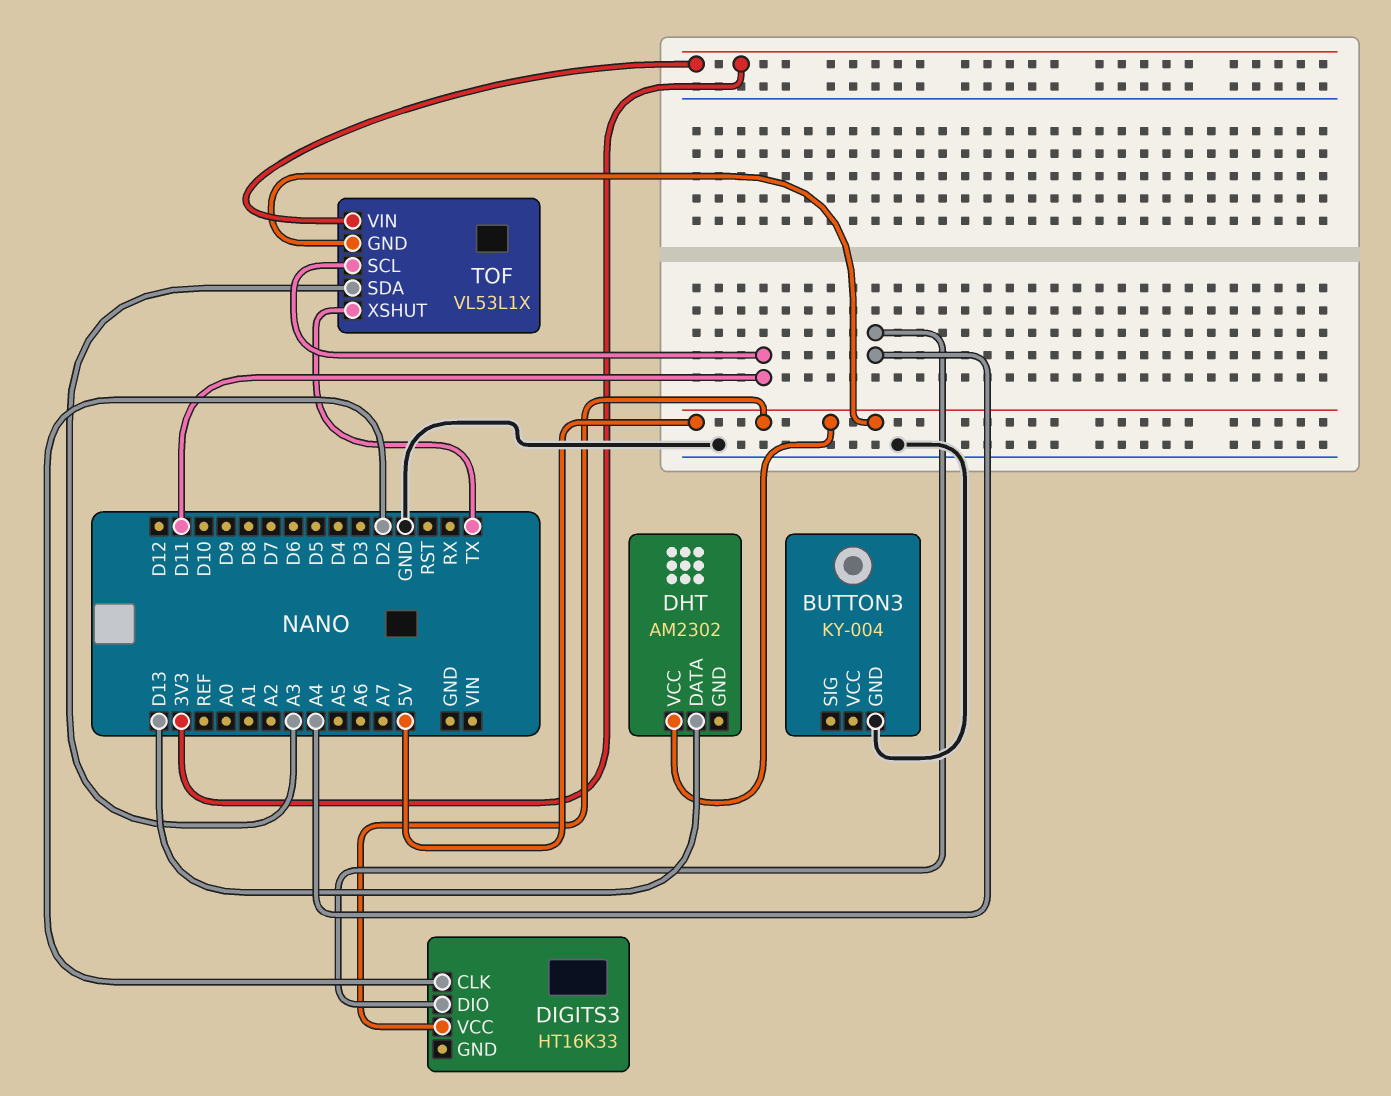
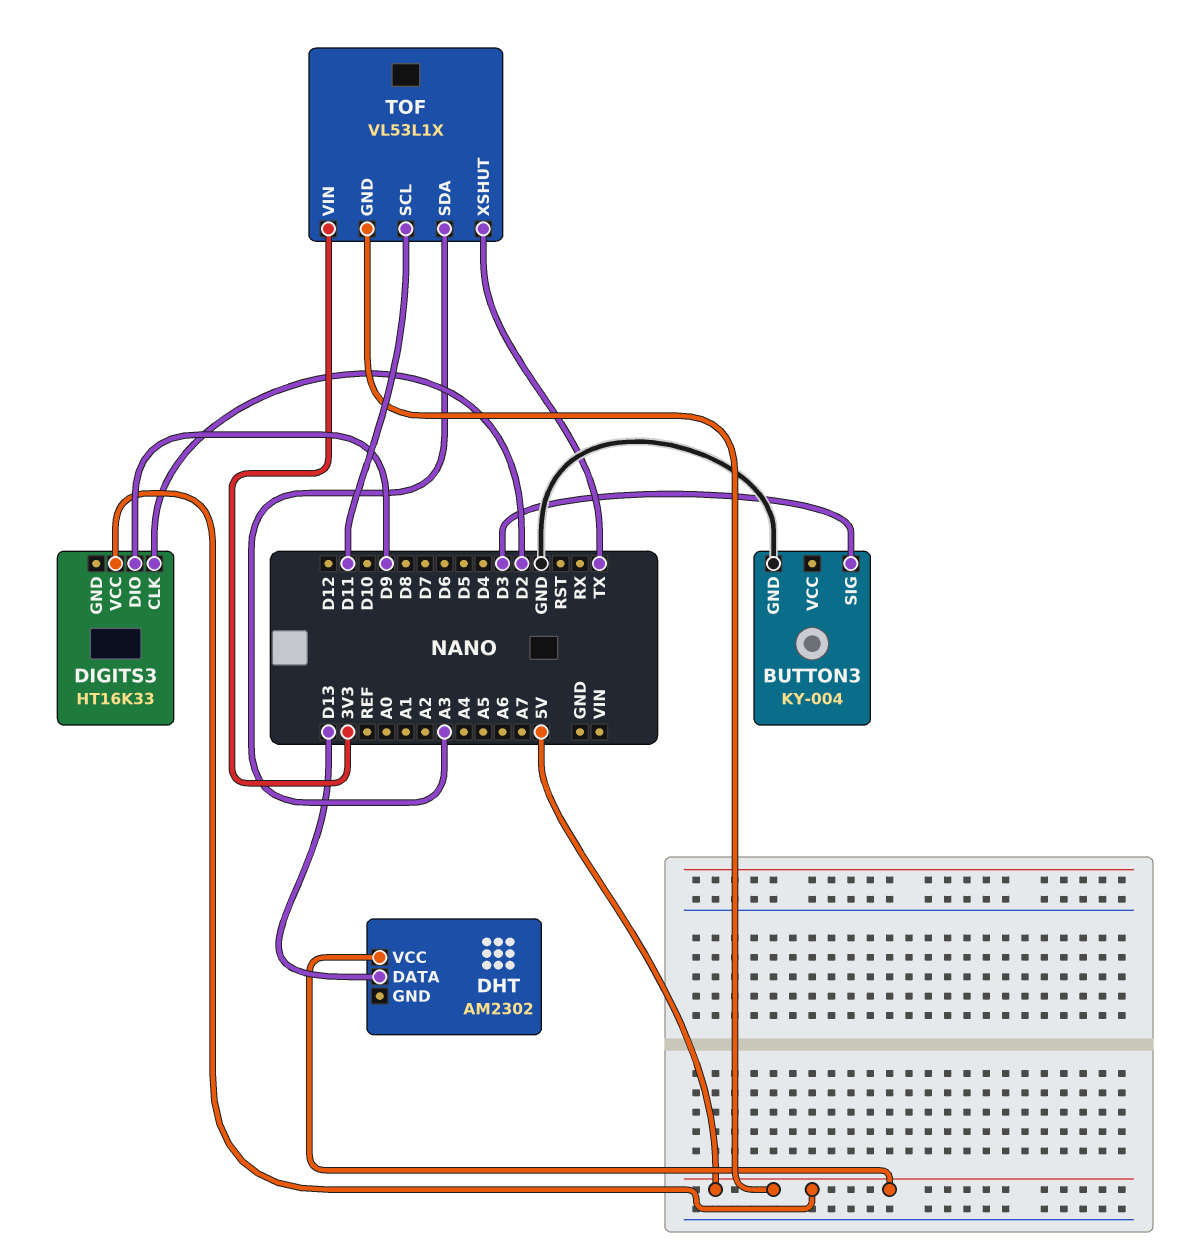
BUTTON3 pin SIG: none -> D3
DIGITS3 pin DIO: A4 -> D9

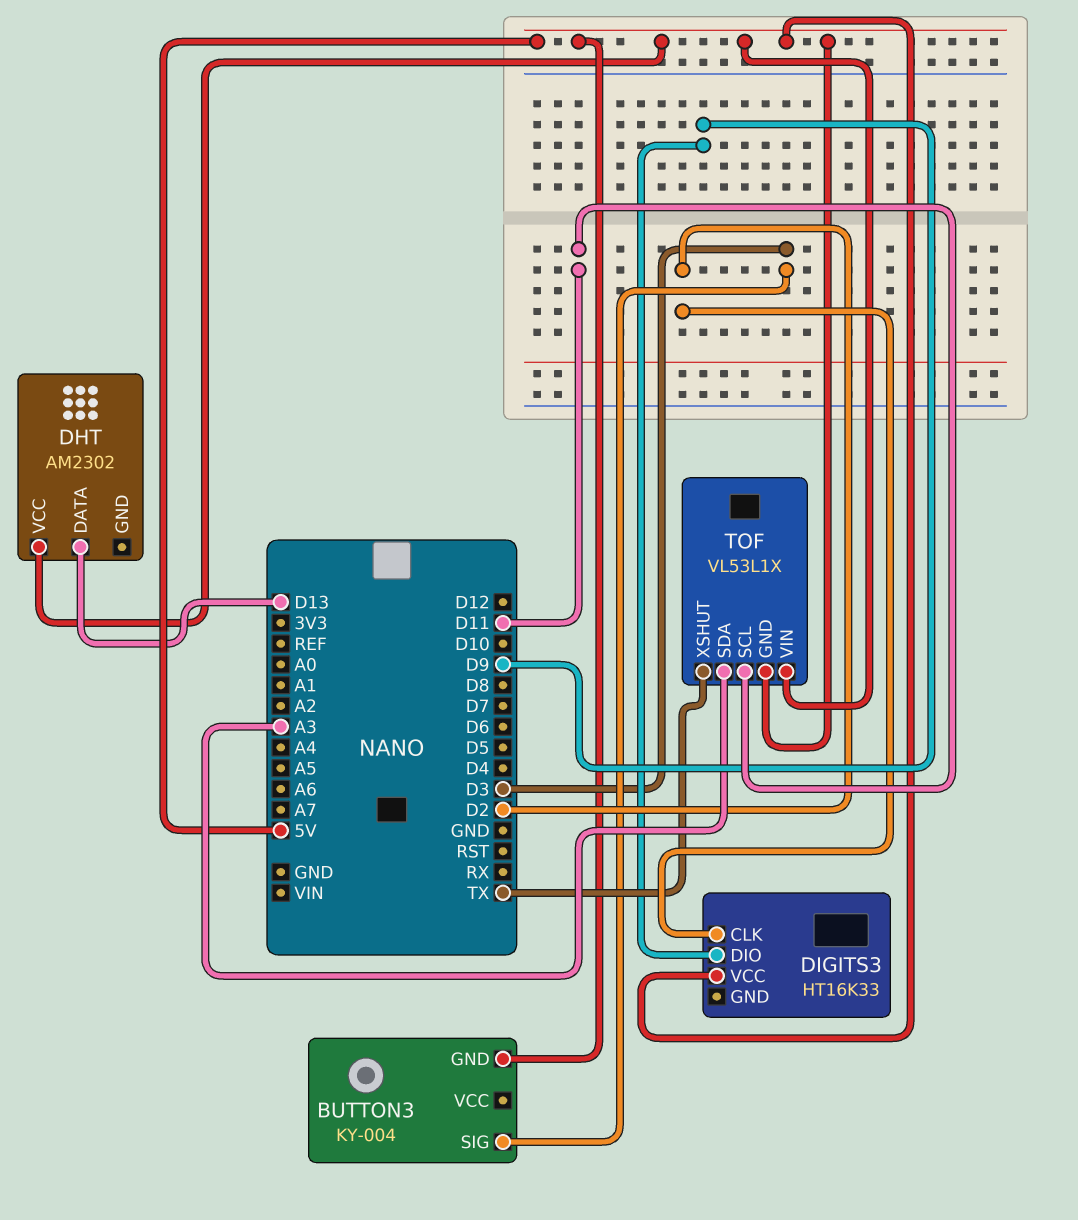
BUTTON3 pin GND: GND -> 5V
TOF pin VIN: 3V3 -> 5V

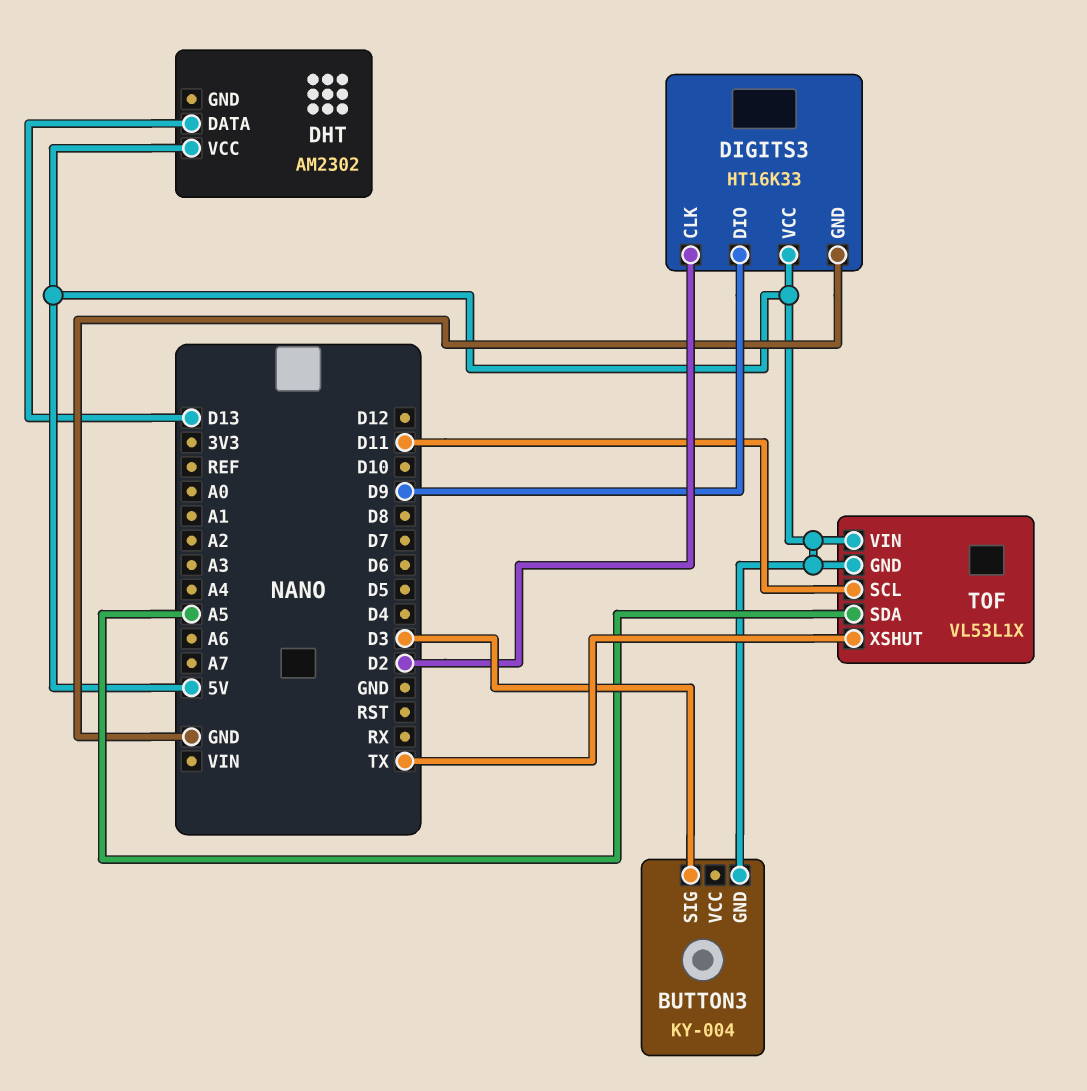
DIGITS3 pin GND: none -> GND
TOF pin SDA: A3 -> A5

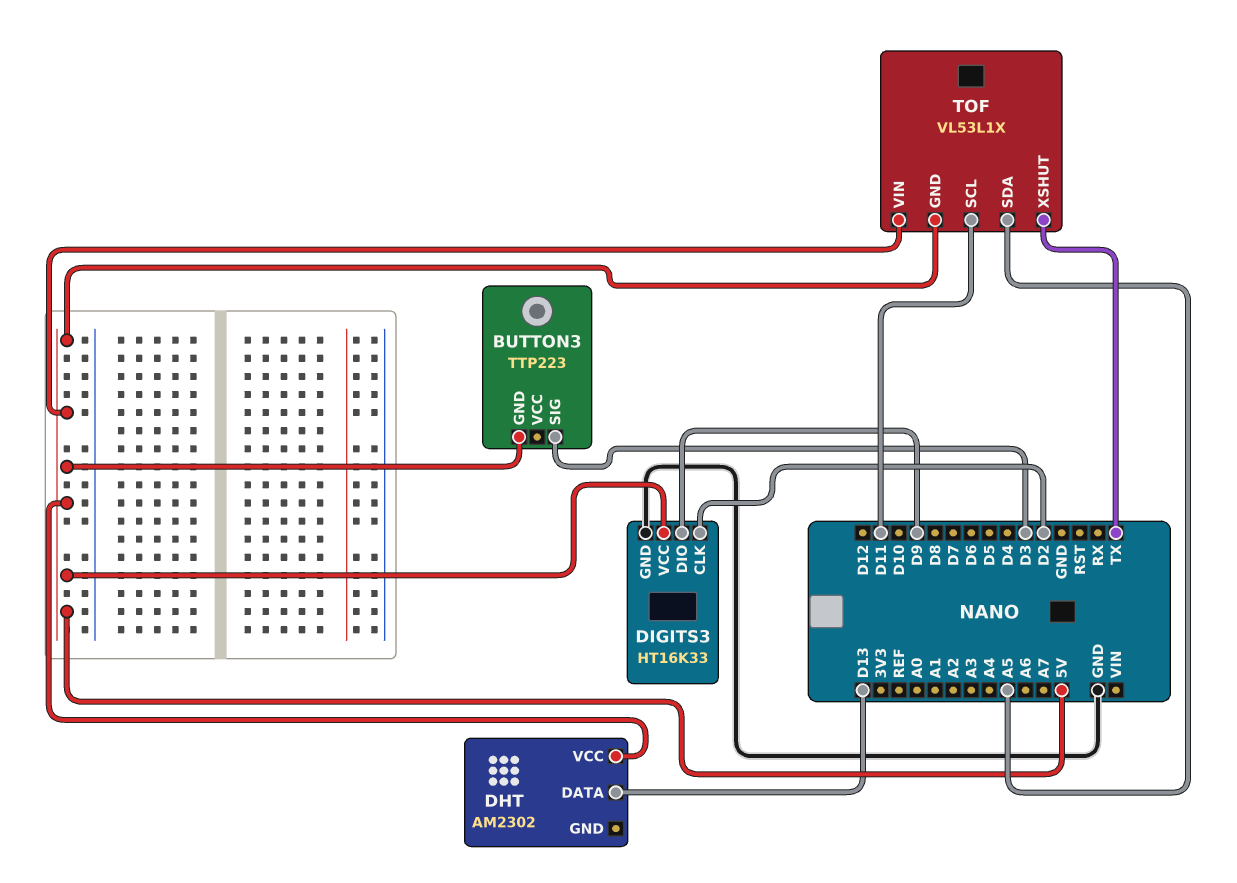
BUTTON3: KY-004 -> TTP223

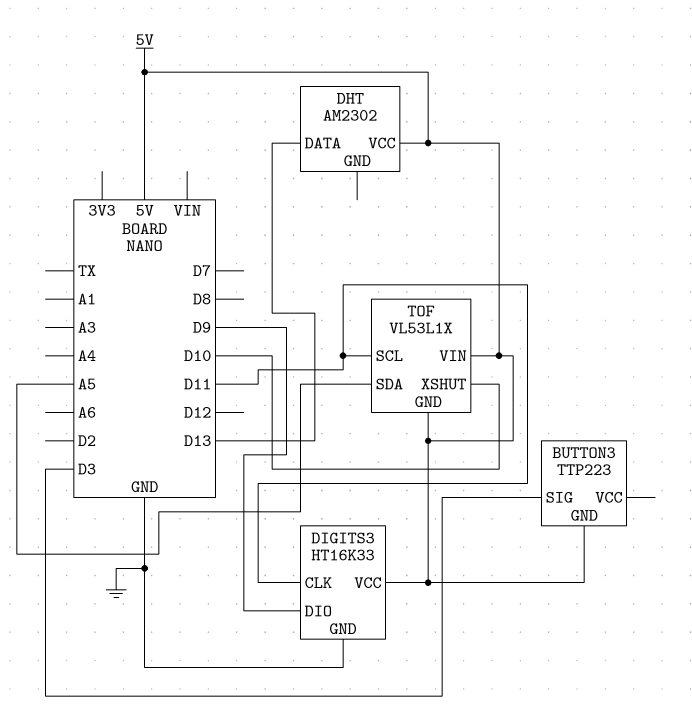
DIGITS3 pin CLK: D2 -> D11
TOF pin XSHUT: TX -> D10

